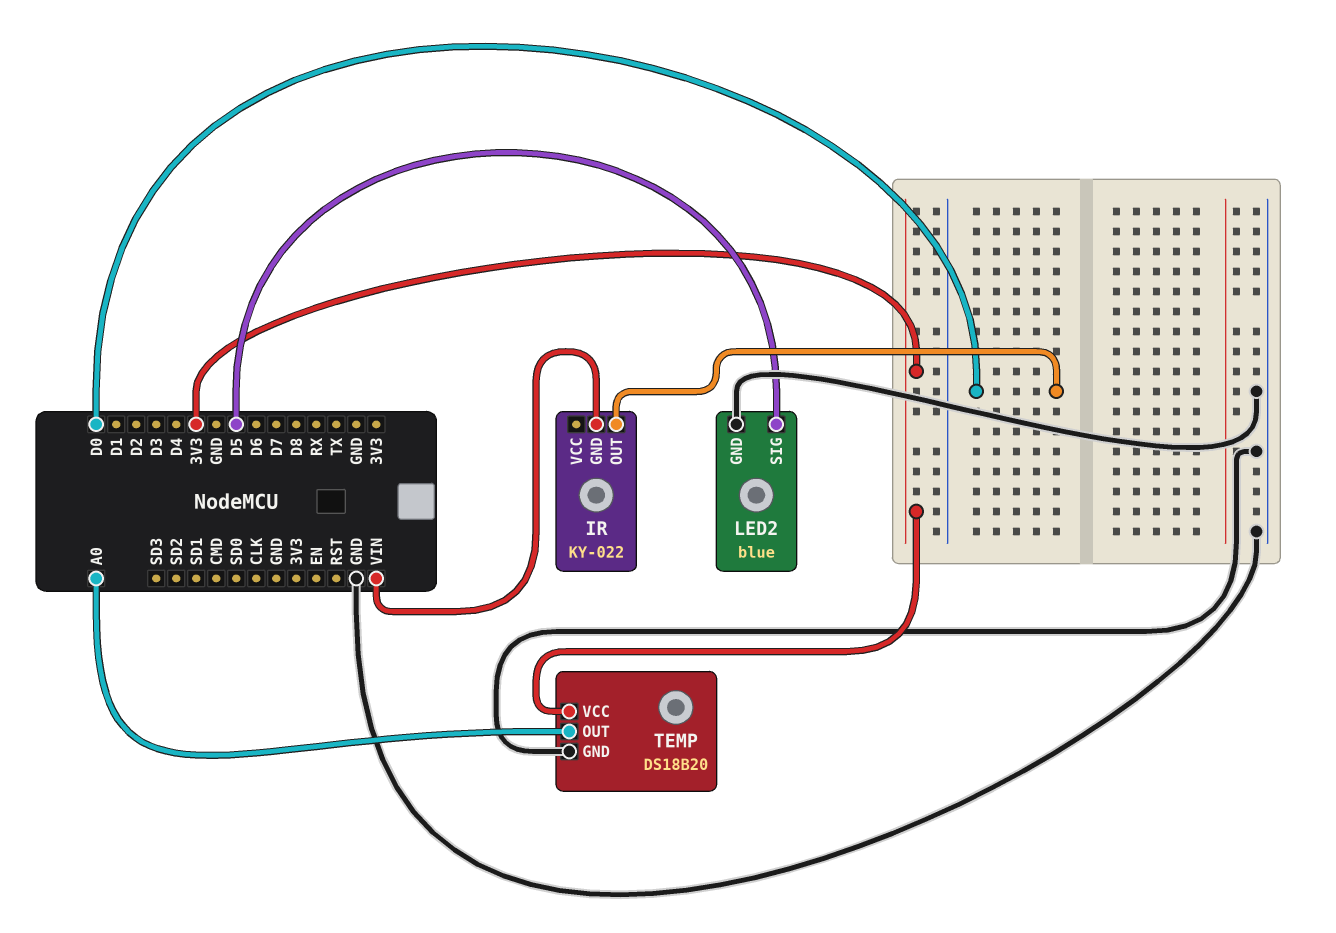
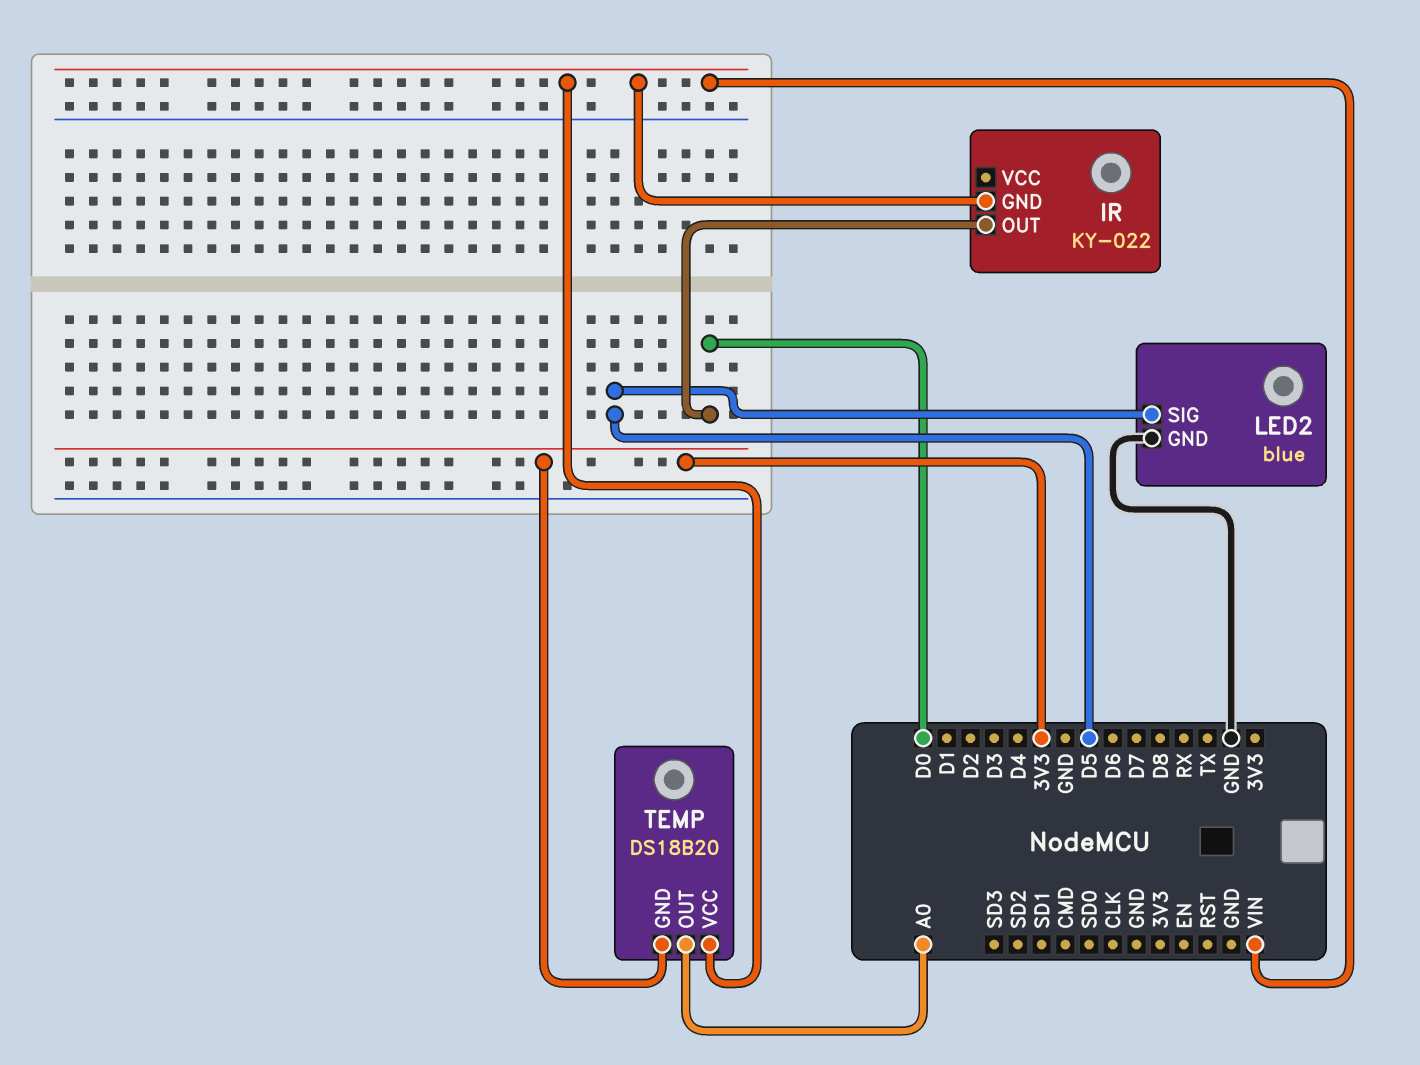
TEMP pin GND: GND -> 3V3
TEMP pin VCC: 3V3 -> VIN

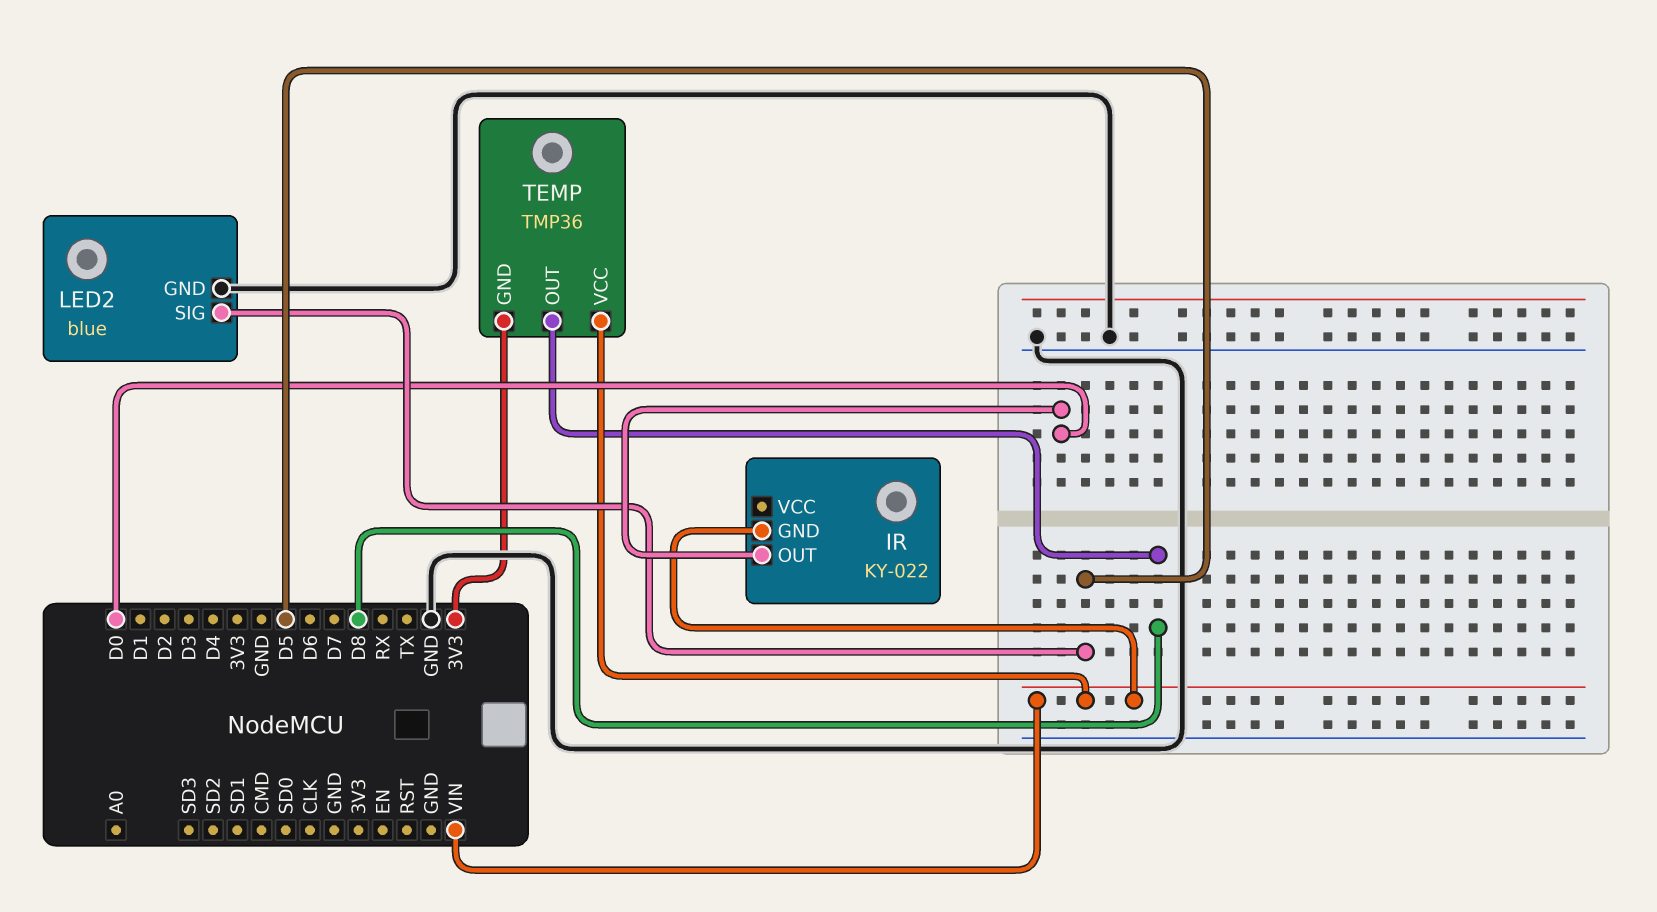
TEMP: DS18B20 -> TMP36
TEMP pin OUT: A0 -> D8

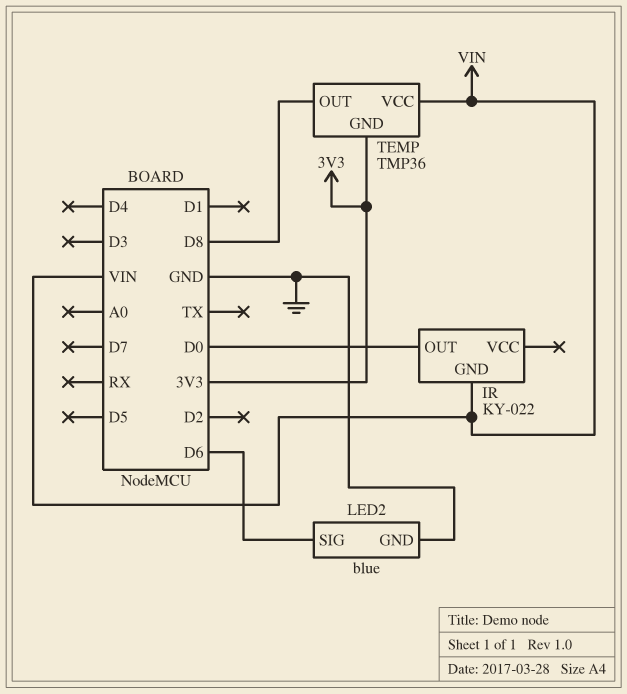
LED2 pin SIG: D5 -> D6

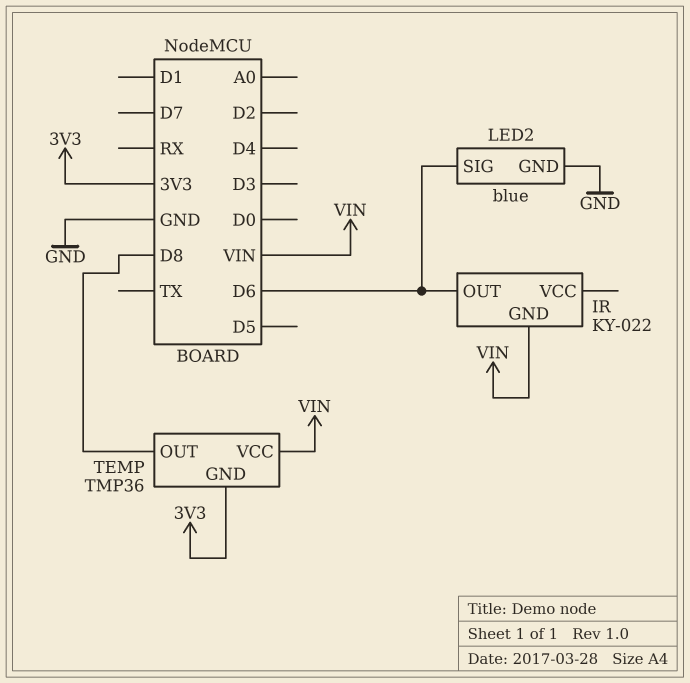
IR pin OUT: D0 -> D6

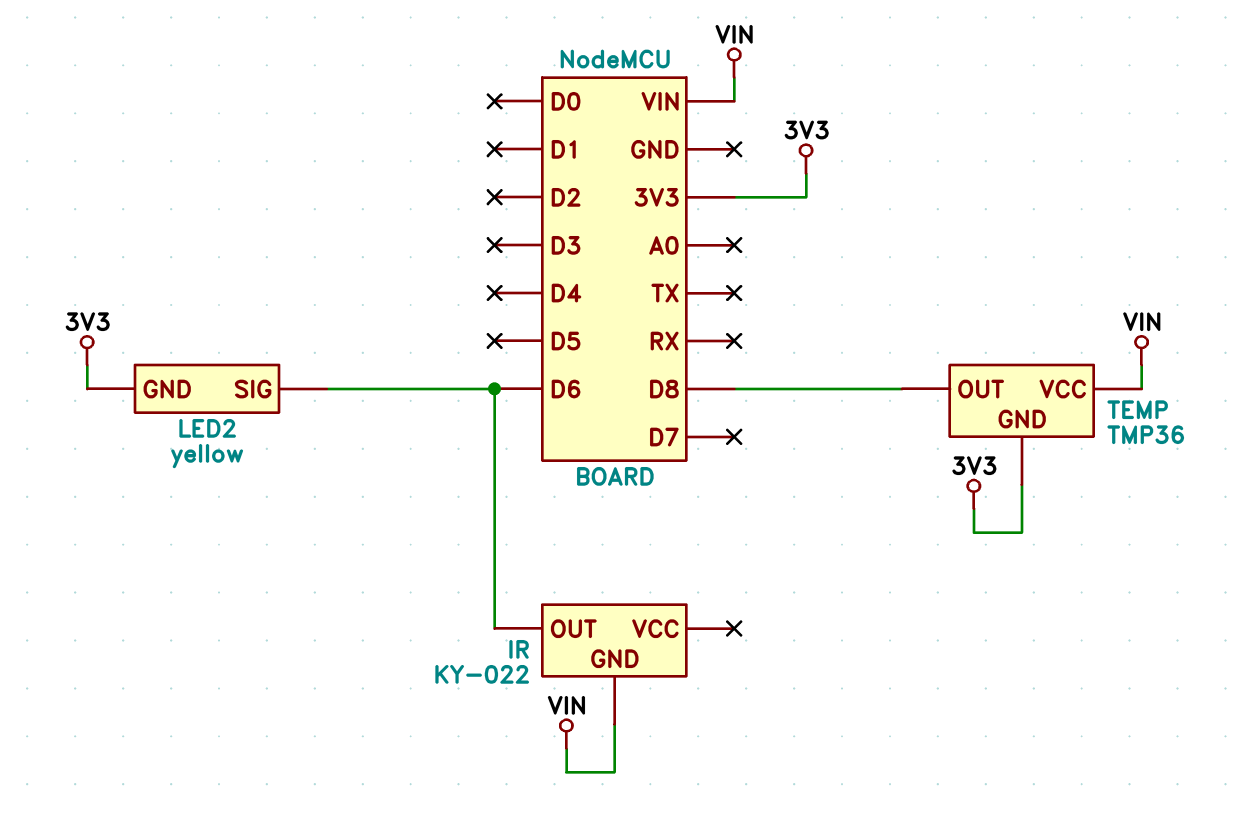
LED2: blue -> yellow
LED2 pin GND: GND -> 3V3

